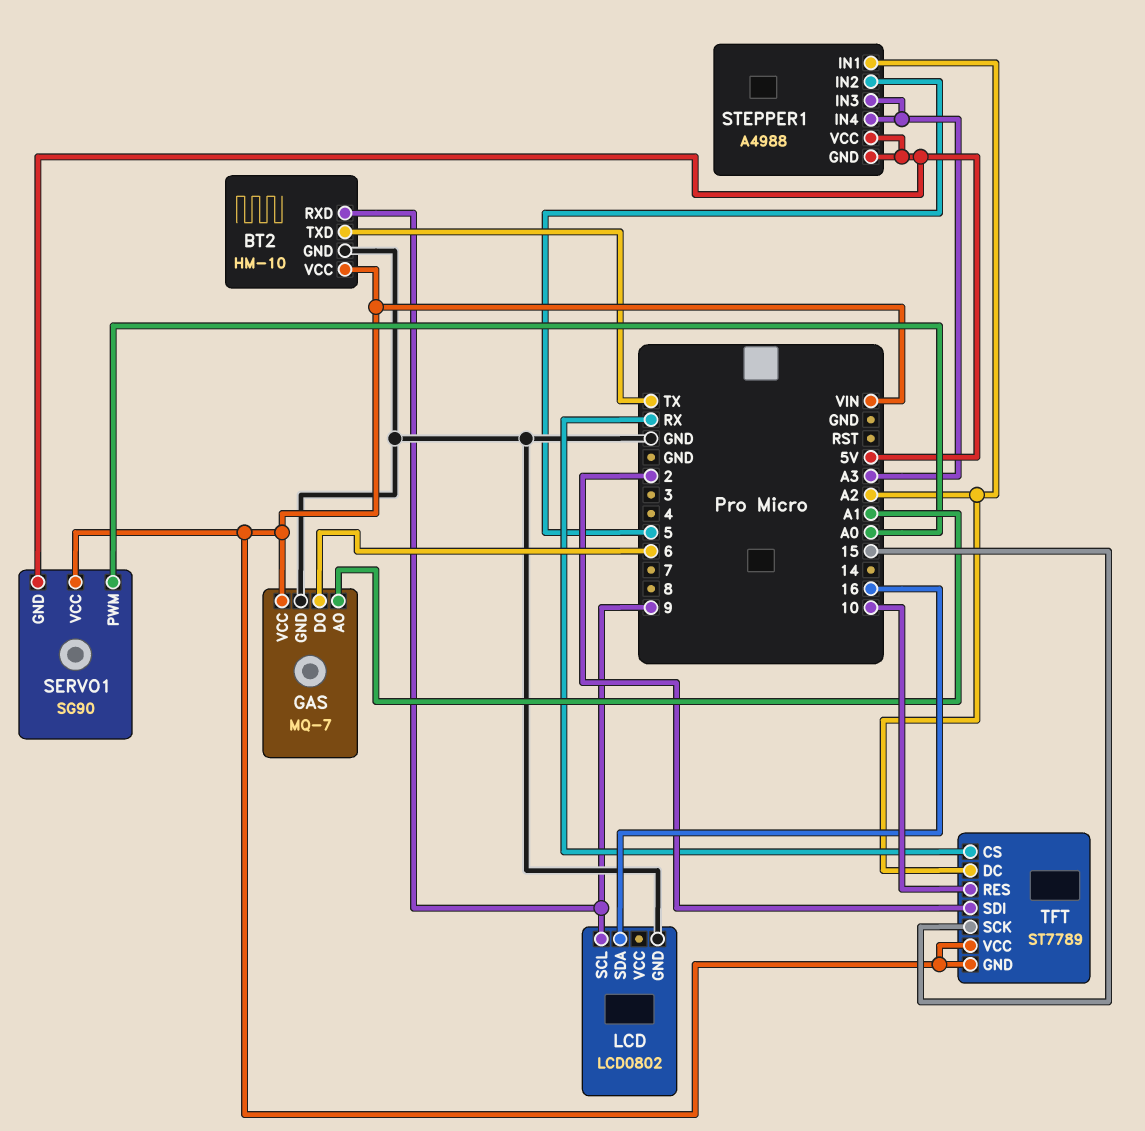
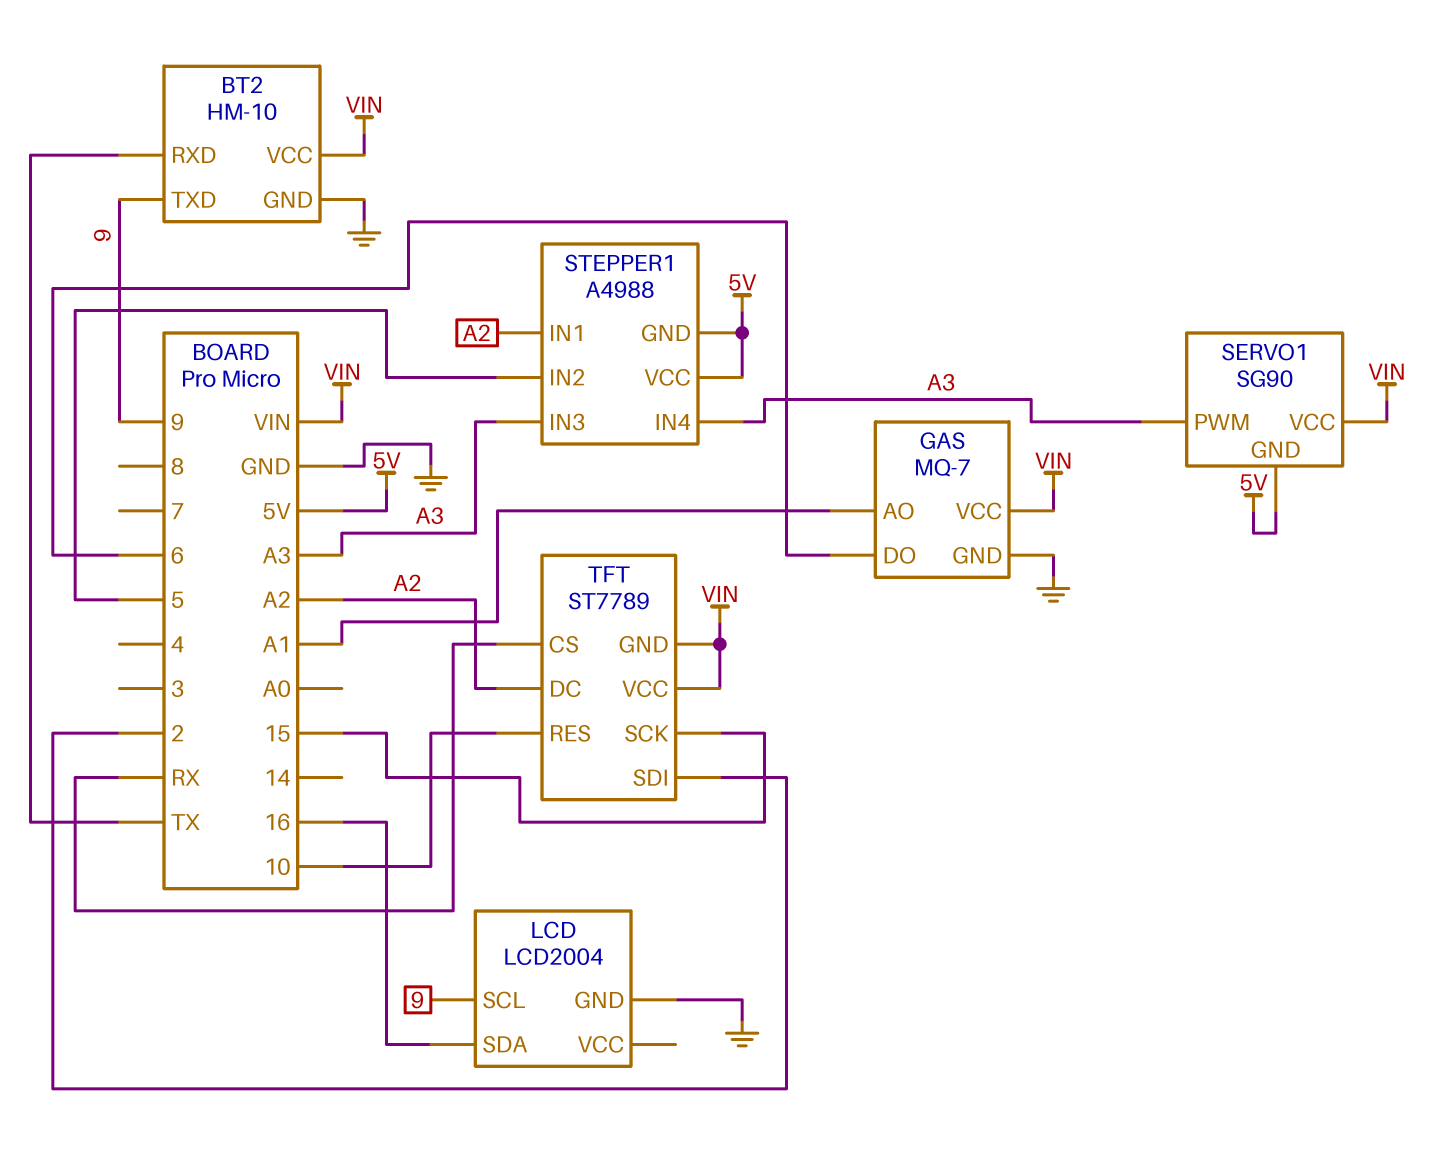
BT2 pin RXD: 9 -> TX
BT2 pin TXD: TX -> 9
LCD: LCD0802 -> LCD2004
SERVO1 pin PWM: A0 -> A3

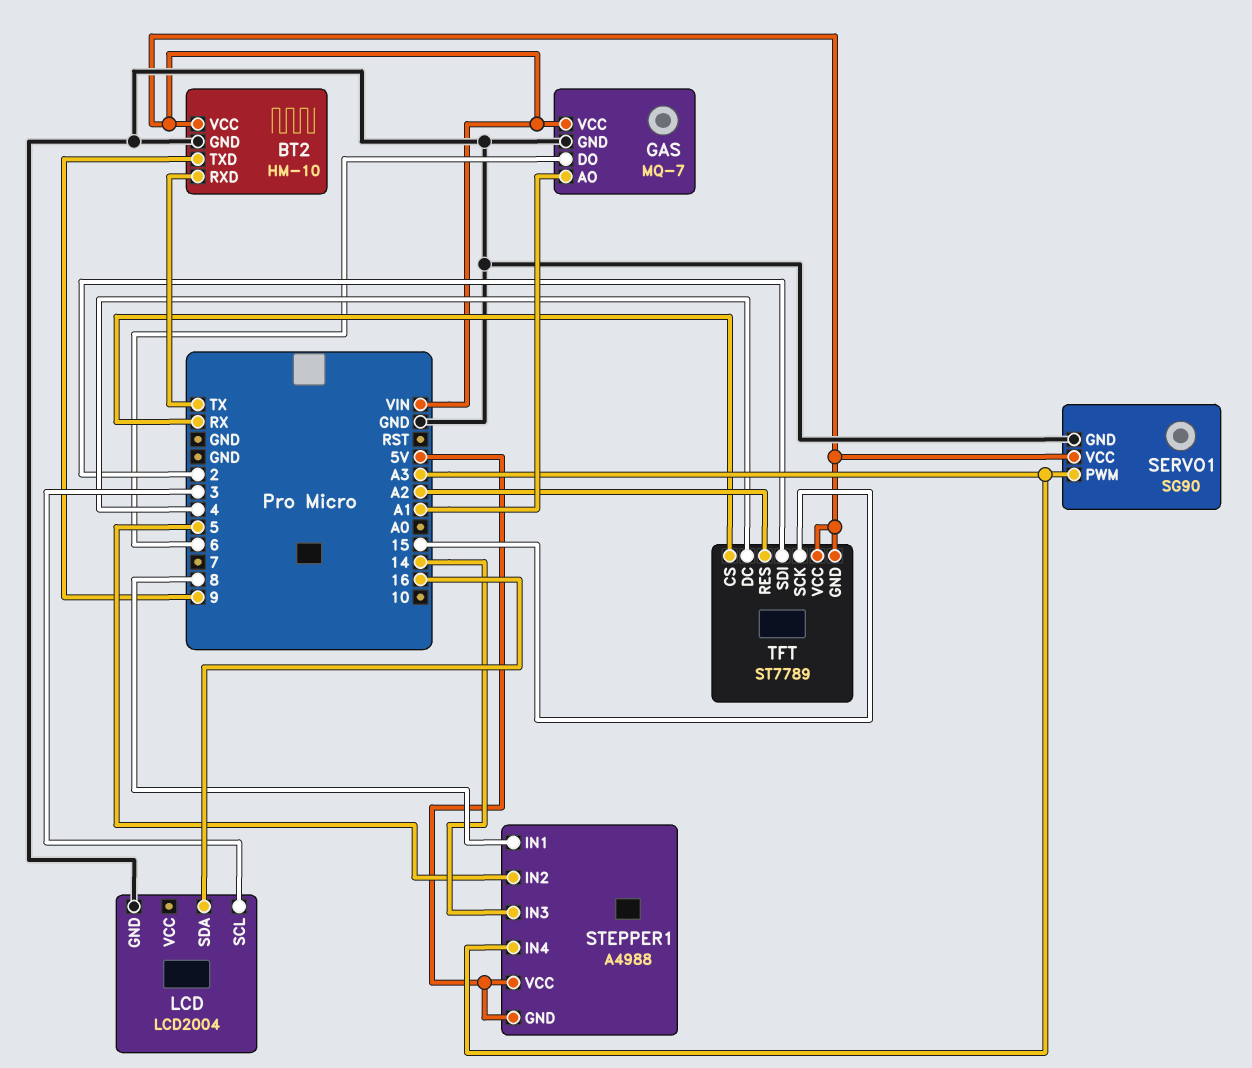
LCD pin SCL: 9 -> 3
SERVO1 pin GND: 5V -> GND
STEPPER1 pin IN1: A2 -> 8
STEPPER1 pin IN3: A3 -> 14
TFT pin DC: A2 -> 4
TFT pin RES: 10 -> A2

